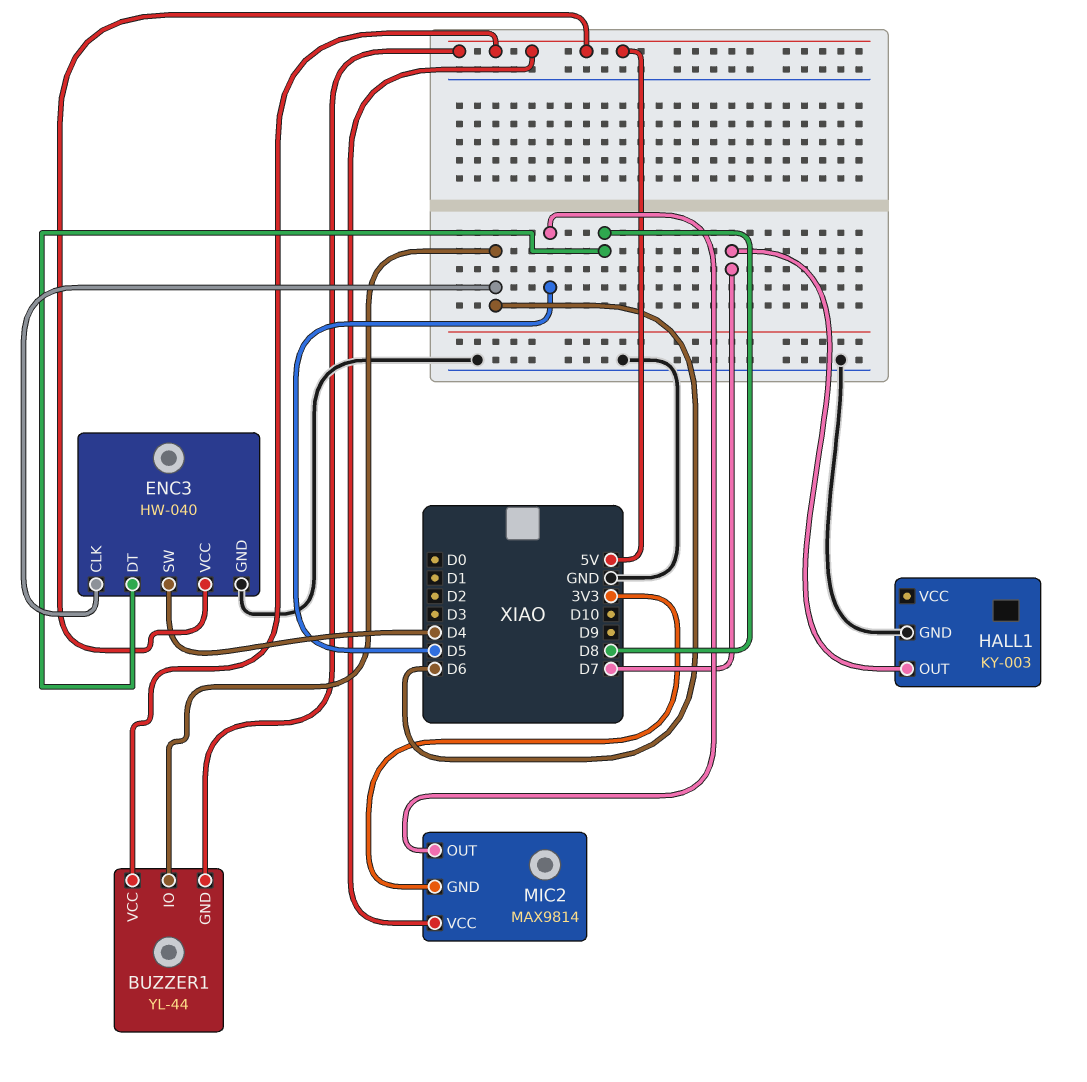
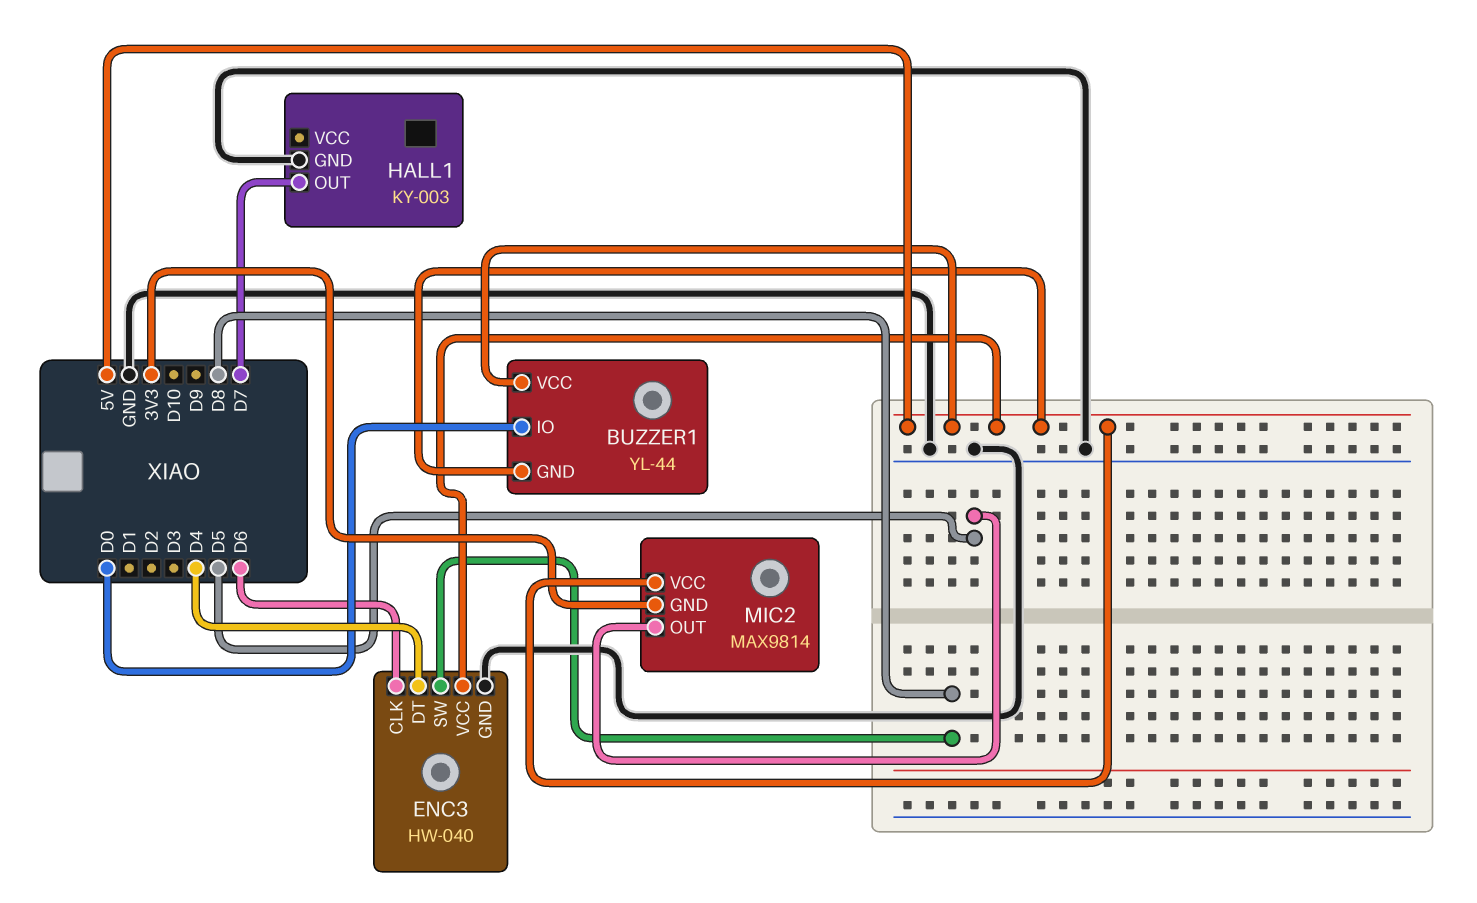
BUZZER1 pin IO: D6 -> D0
ENC3 pin DT: D8 -> D4
ENC3 pin SW: D4 -> D8

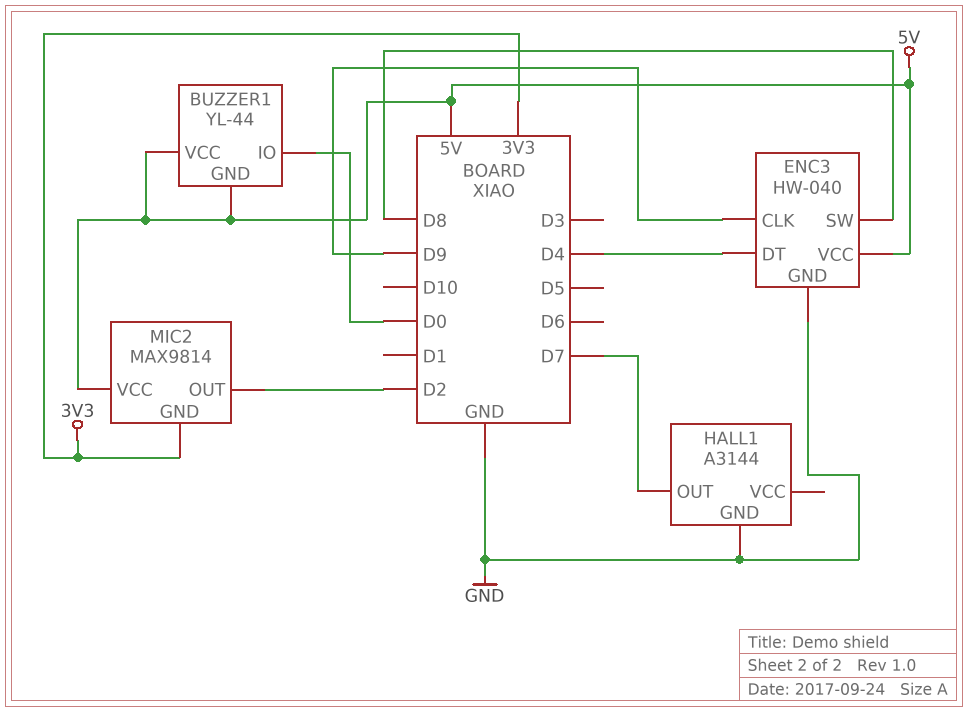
ENC3 pin CLK: D6 -> D9
HALL1: KY-003 -> A3144
MIC2 pin OUT: D5 -> D2

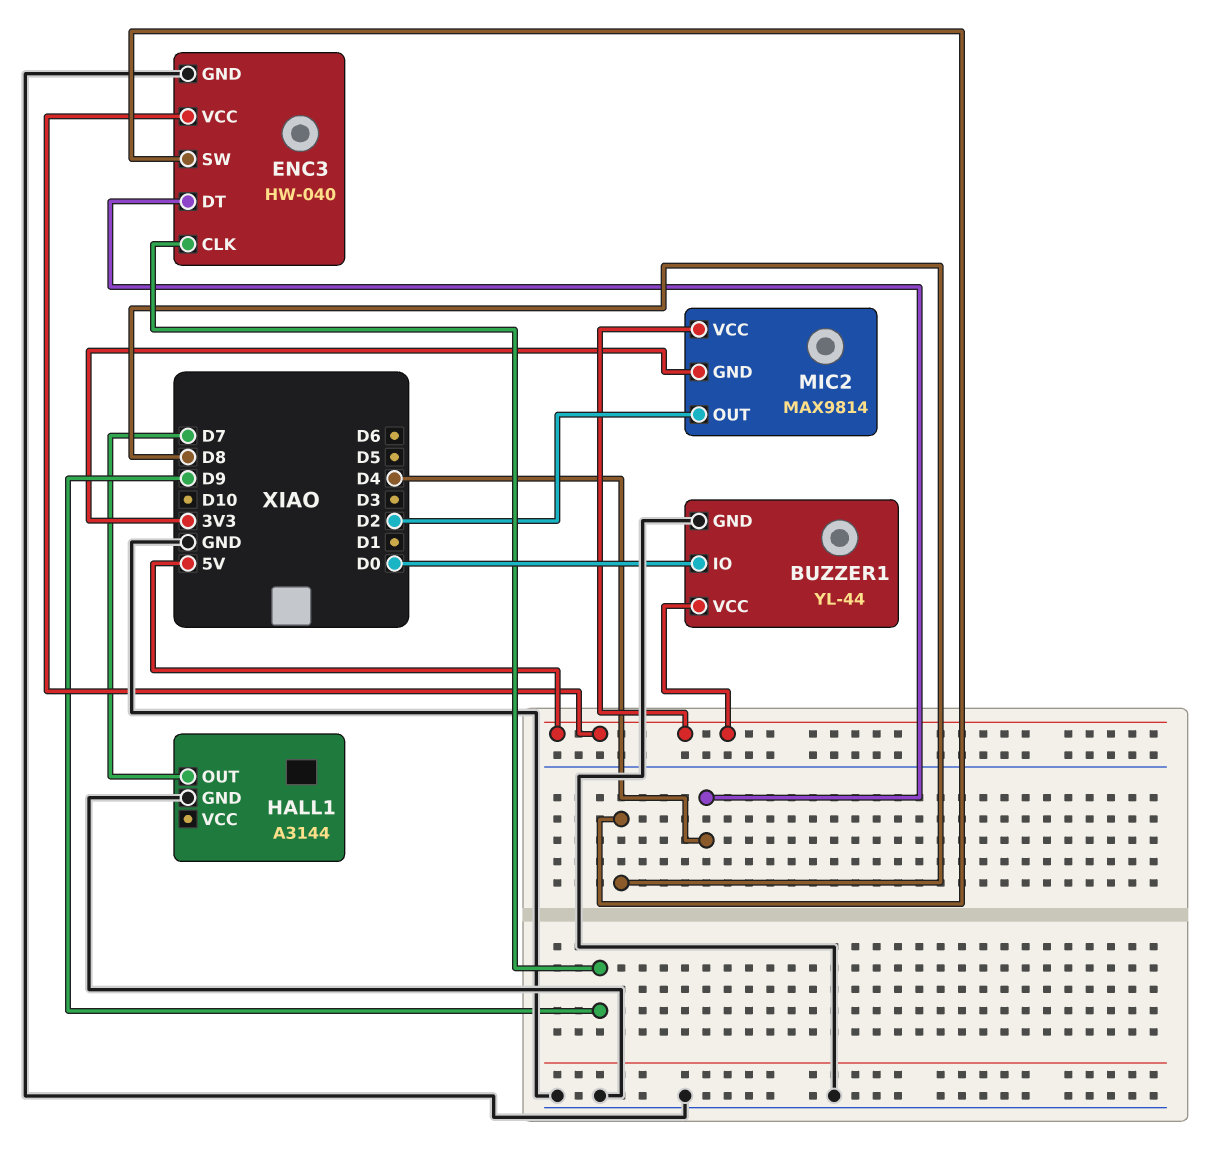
BUZZER1 pin GND: 5V -> GND

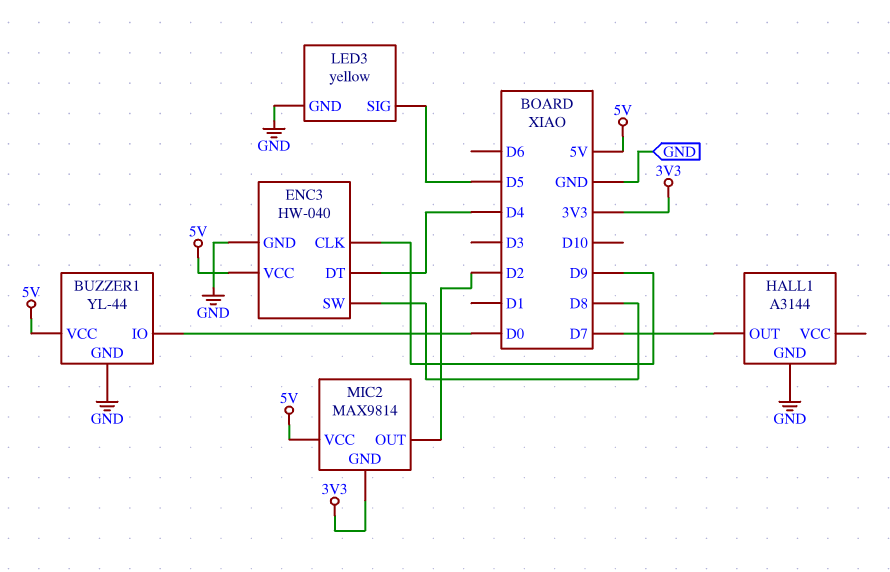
LED3: none -> yellow
LED3 pin GND: none -> GND
LED3 pin SIG: none -> D5

